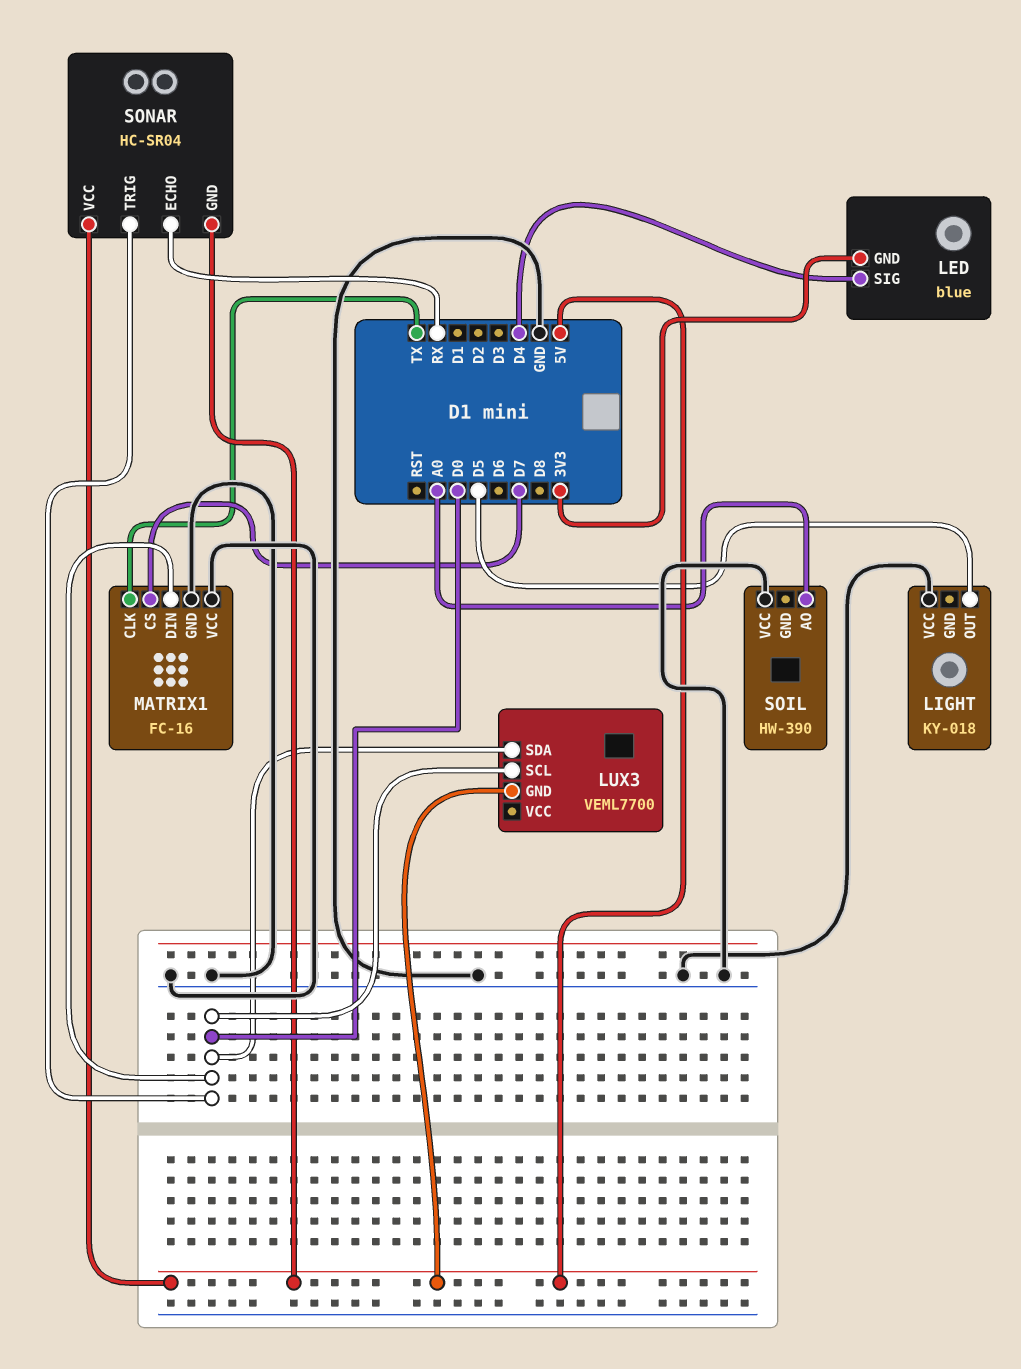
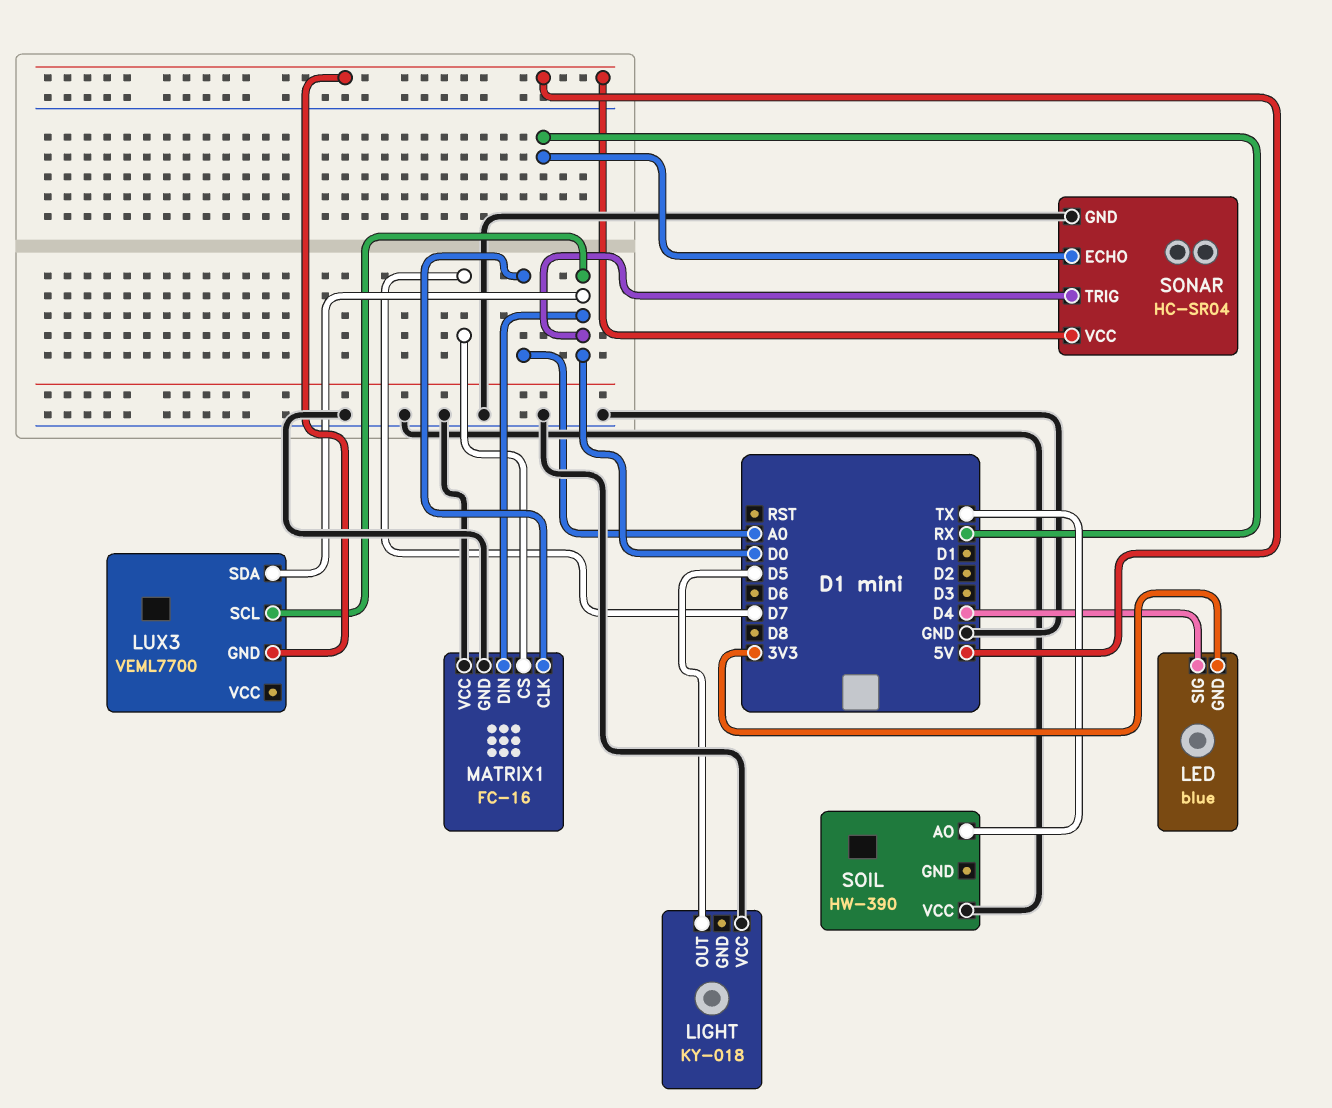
MATRIX1 pin CLK: TX -> A0
SOIL pin AO: A0 -> TX
SONAR pin GND: 5V -> GND

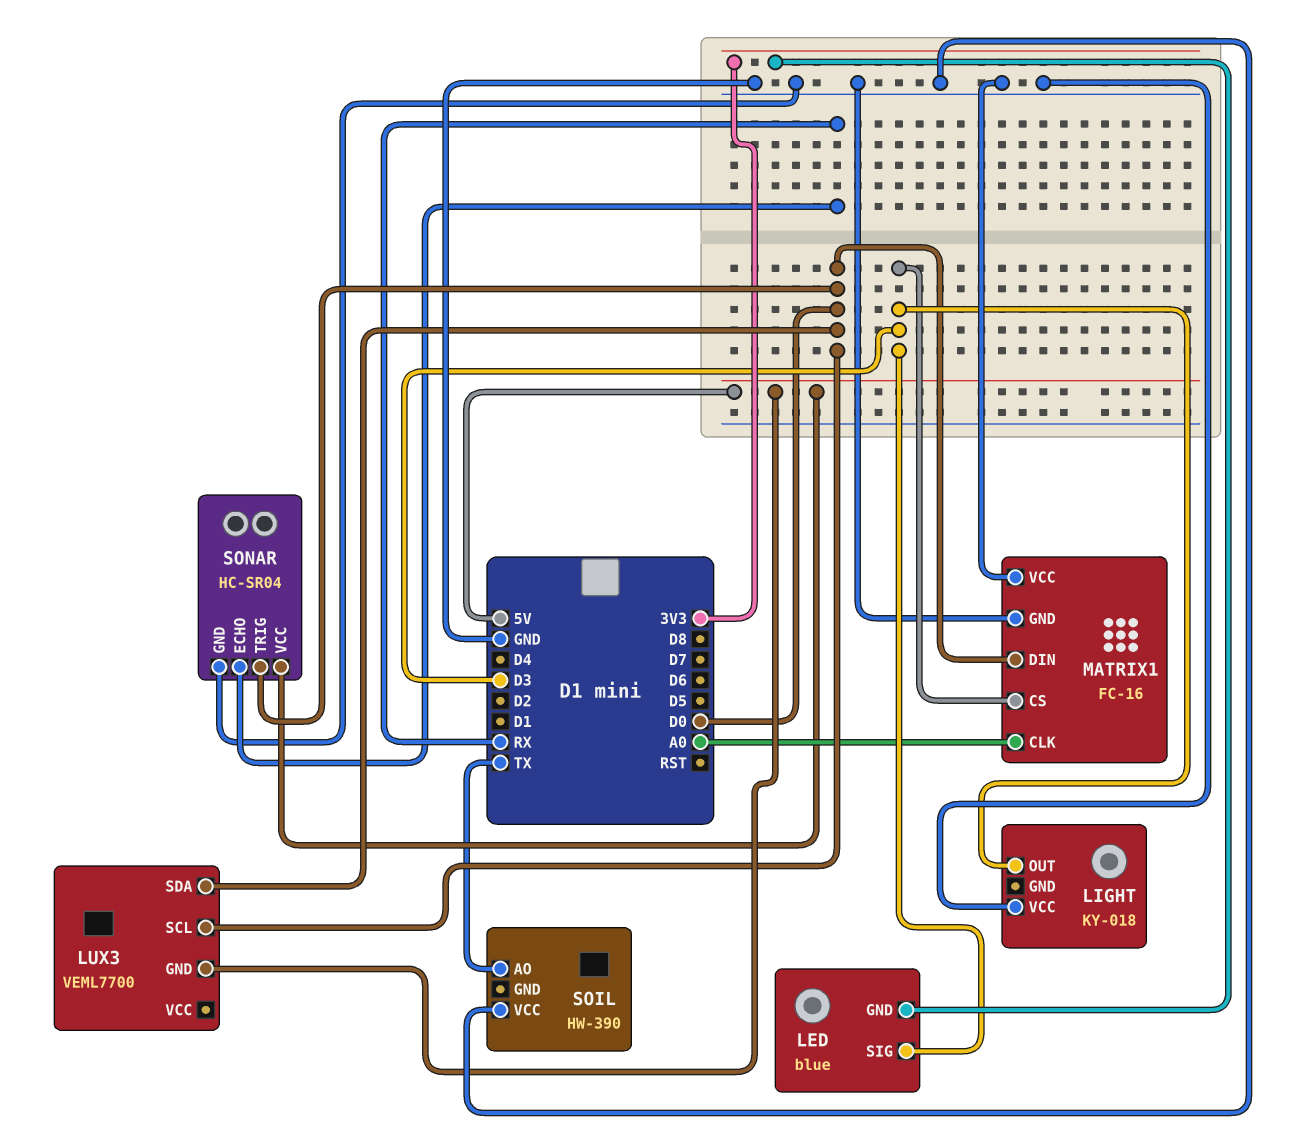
LED pin SIG: D4 -> D3
LIGHT pin OUT: D5 -> D3
MATRIX1 pin CS: D7 -> D3

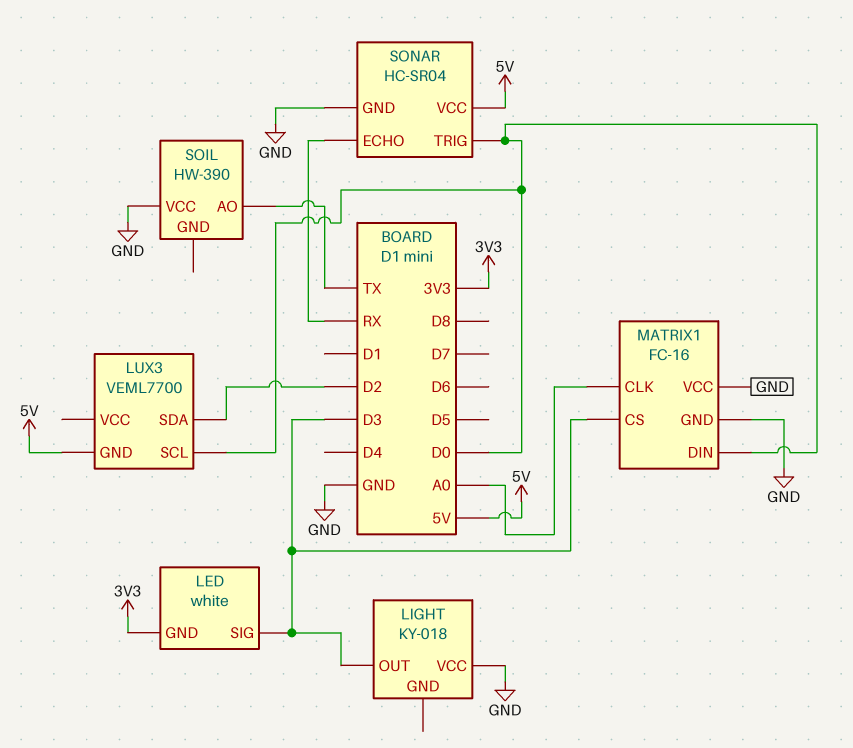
LED: blue -> white
LUX3 pin SDA: D0 -> D2

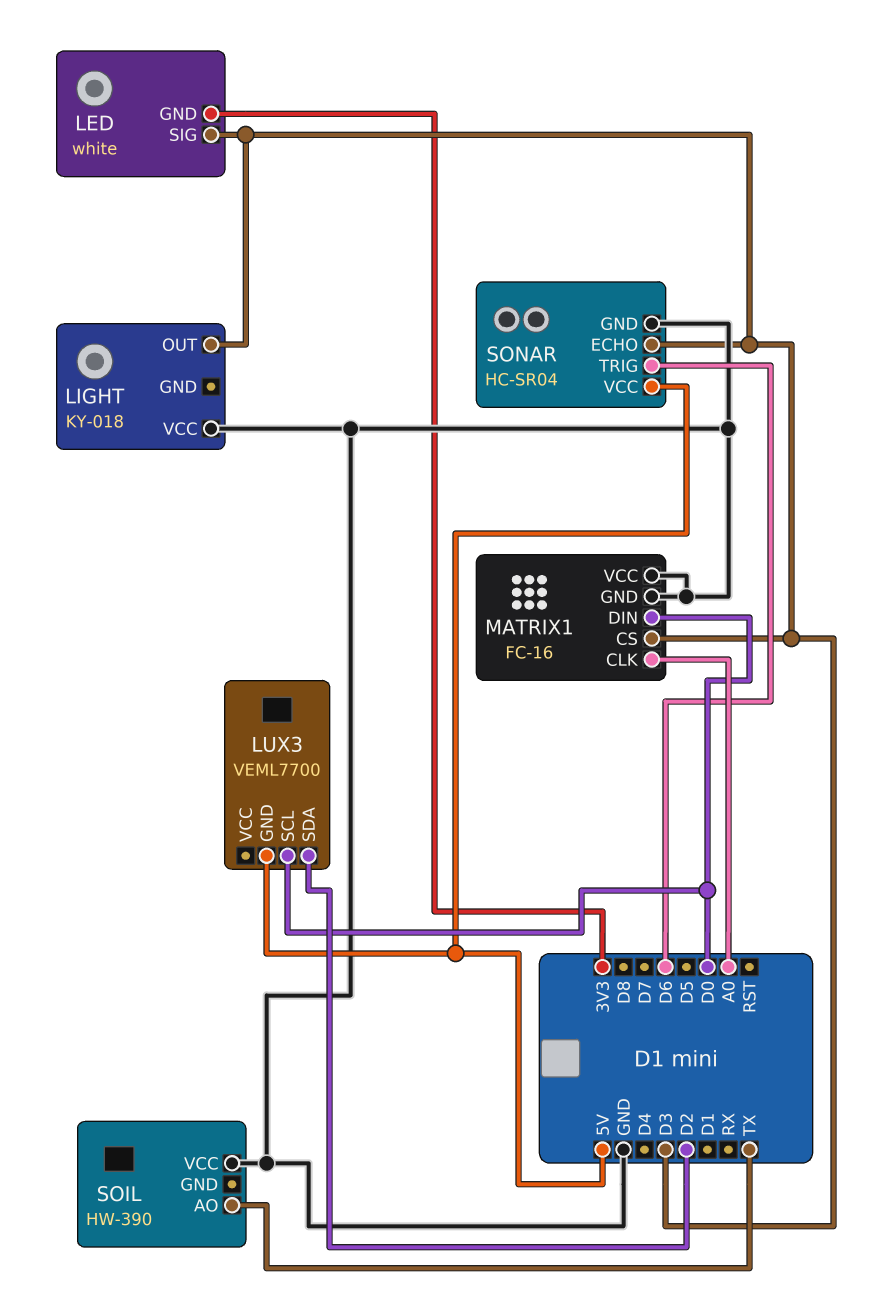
SONAR pin ECHO: RX -> D3
SONAR pin TRIG: D0 -> D6

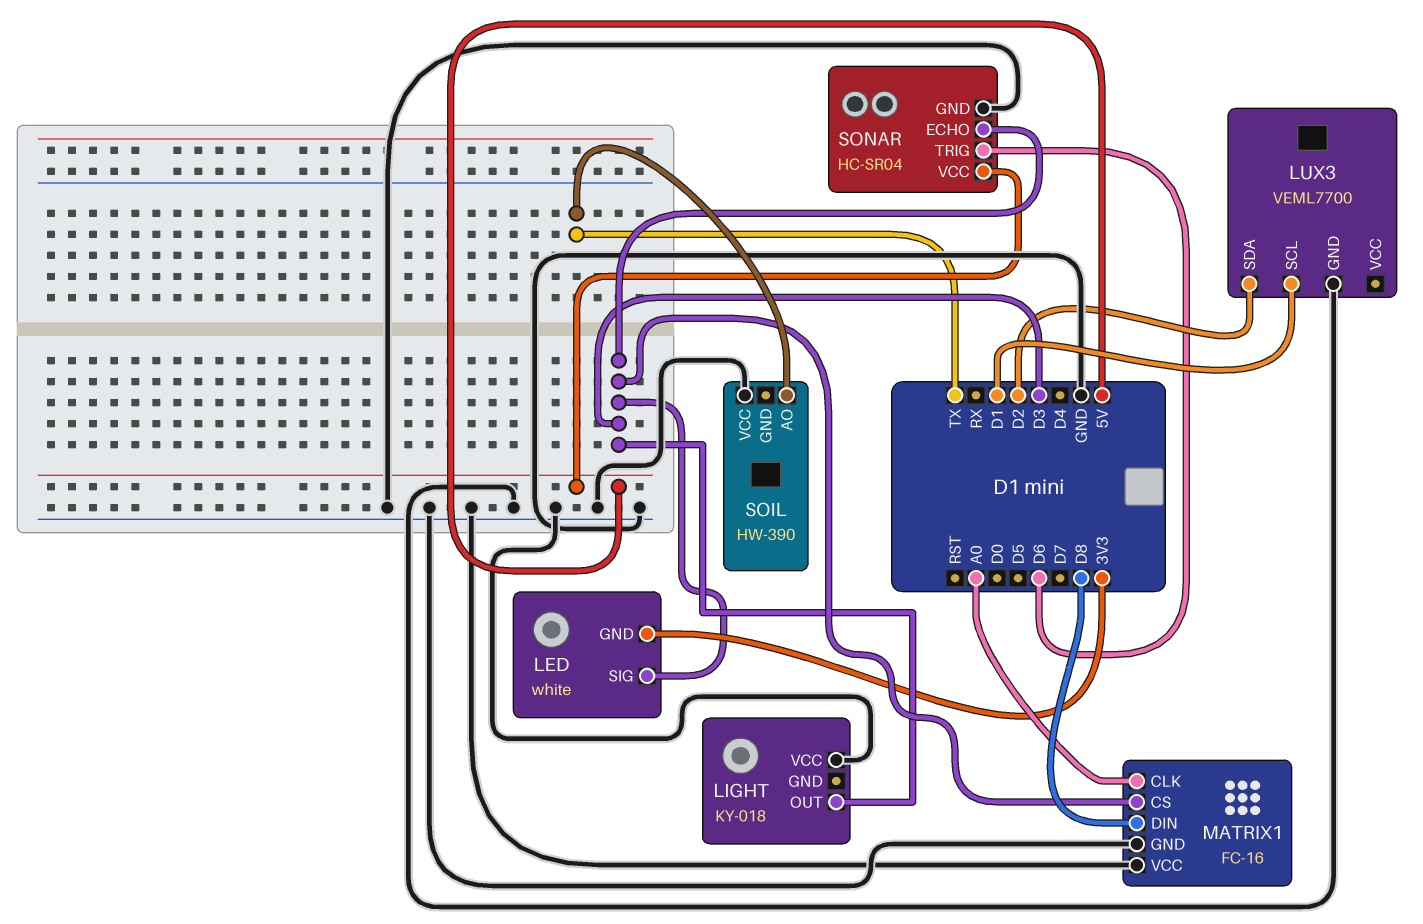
LUX3 pin GND: 5V -> GND
LUX3 pin SCL: D0 -> D1
MATRIX1 pin DIN: D0 -> D8

